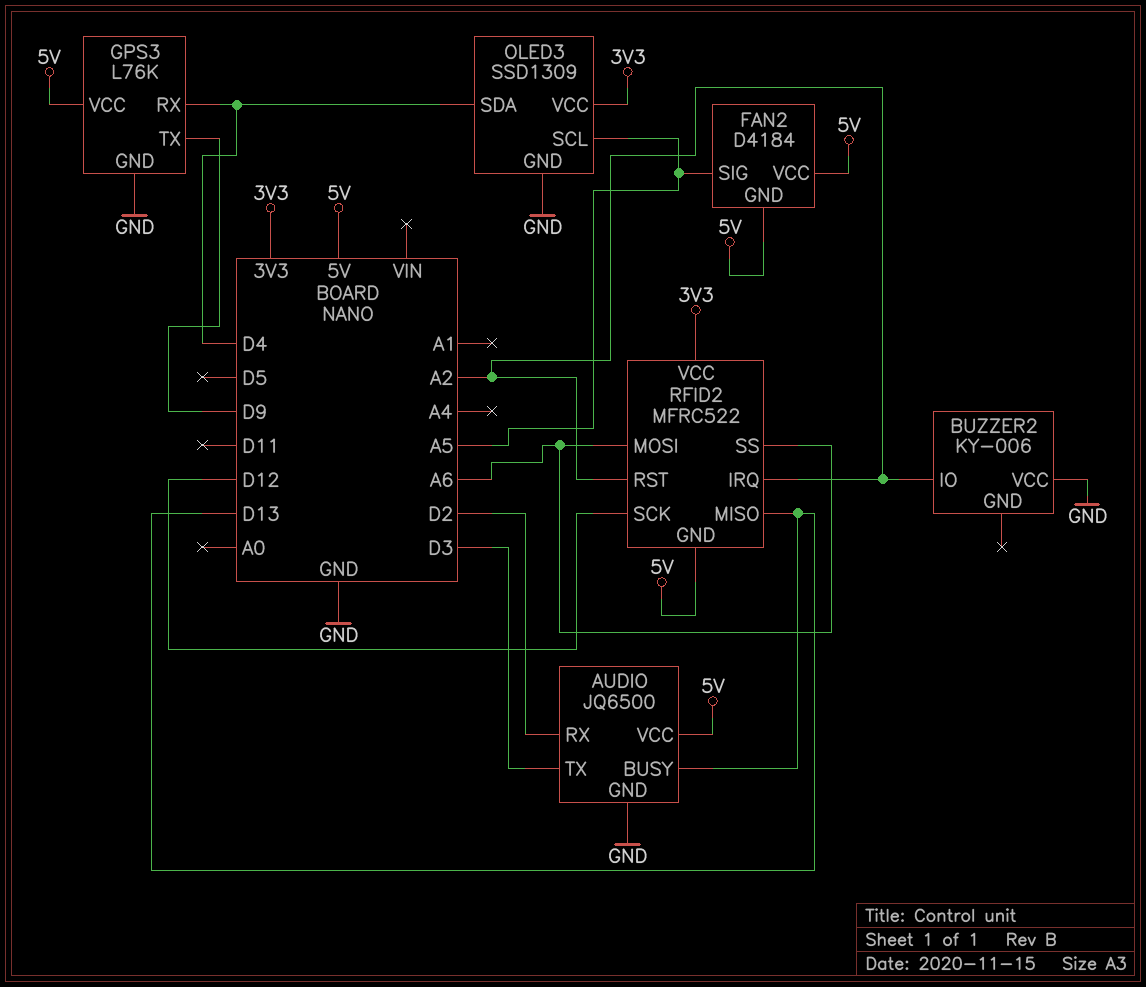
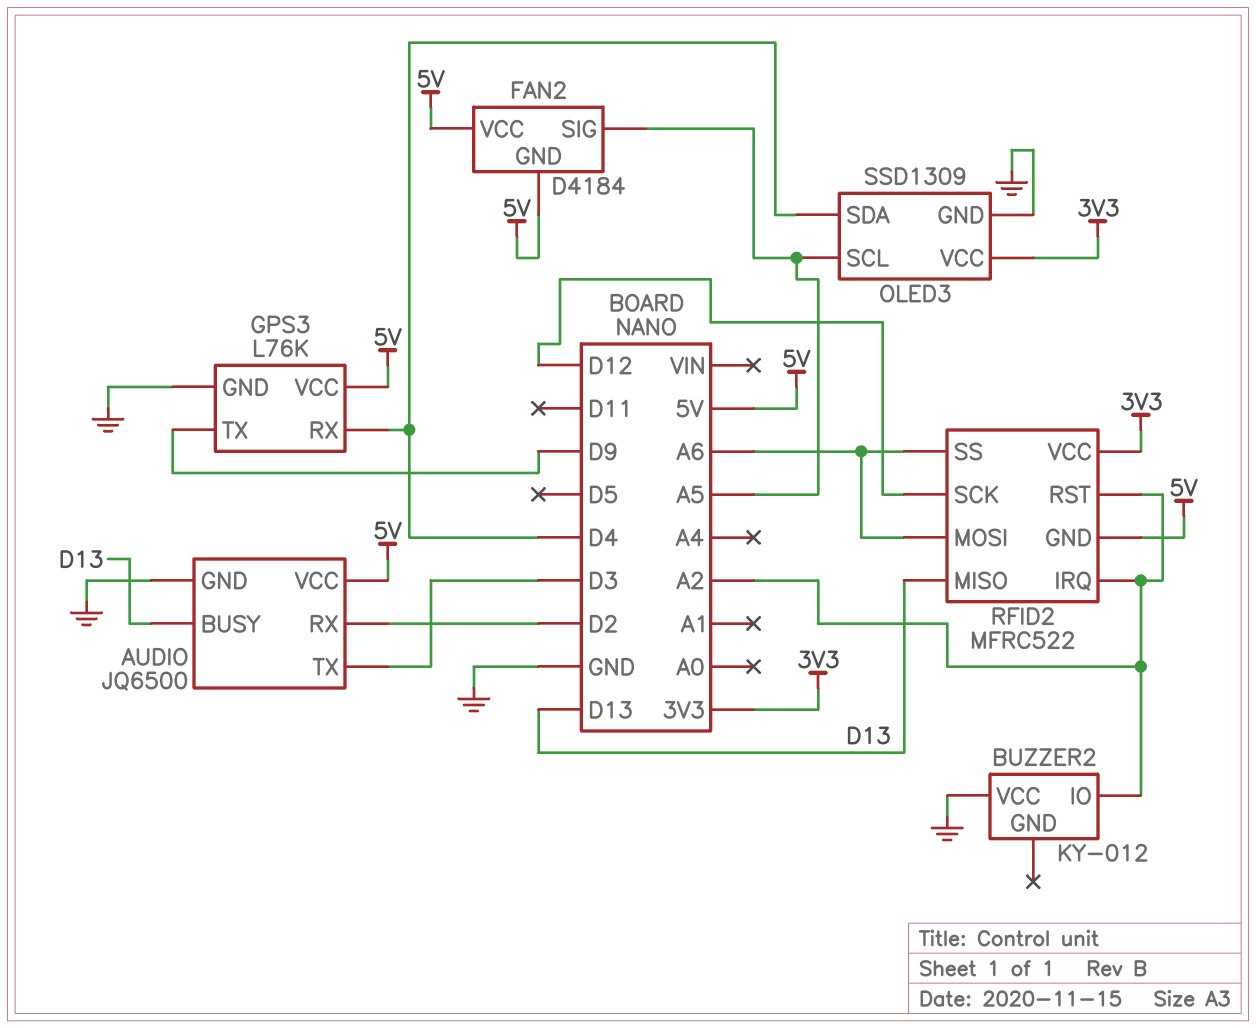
BUZZER2: KY-006 -> KY-012

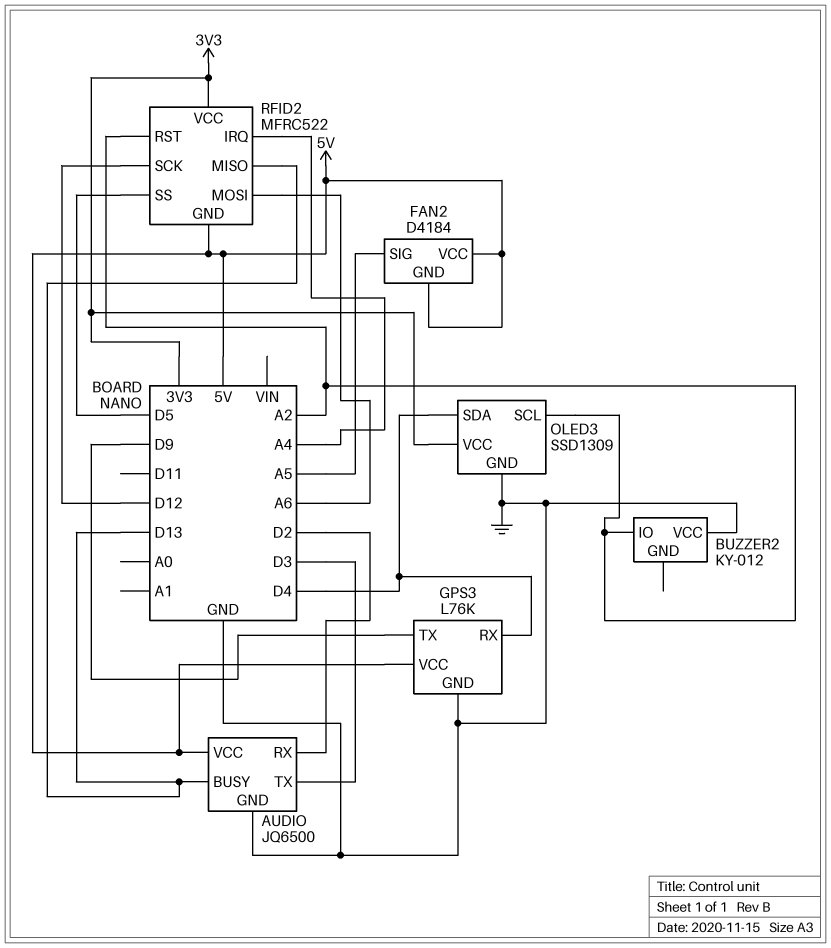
OLED3 pin SCL: A5 -> A2
RFID2 pin IRQ: A2 -> A4
RFID2 pin SS: A6 -> D5

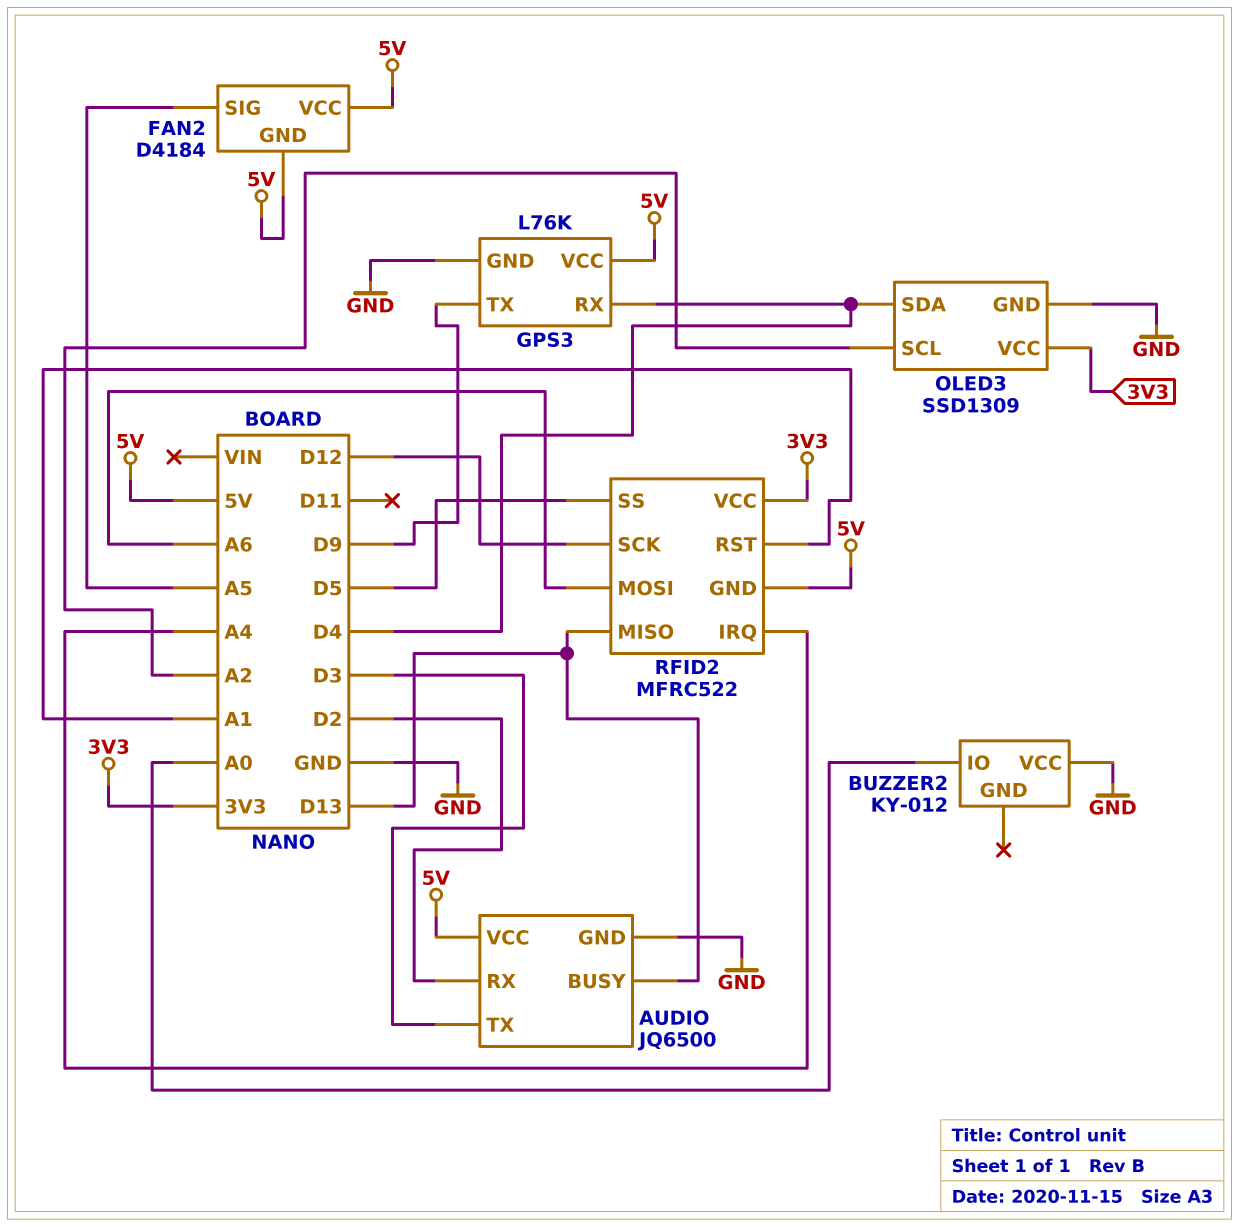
BUZZER2 pin IO: A2 -> A0
RFID2 pin RST: A2 -> A1

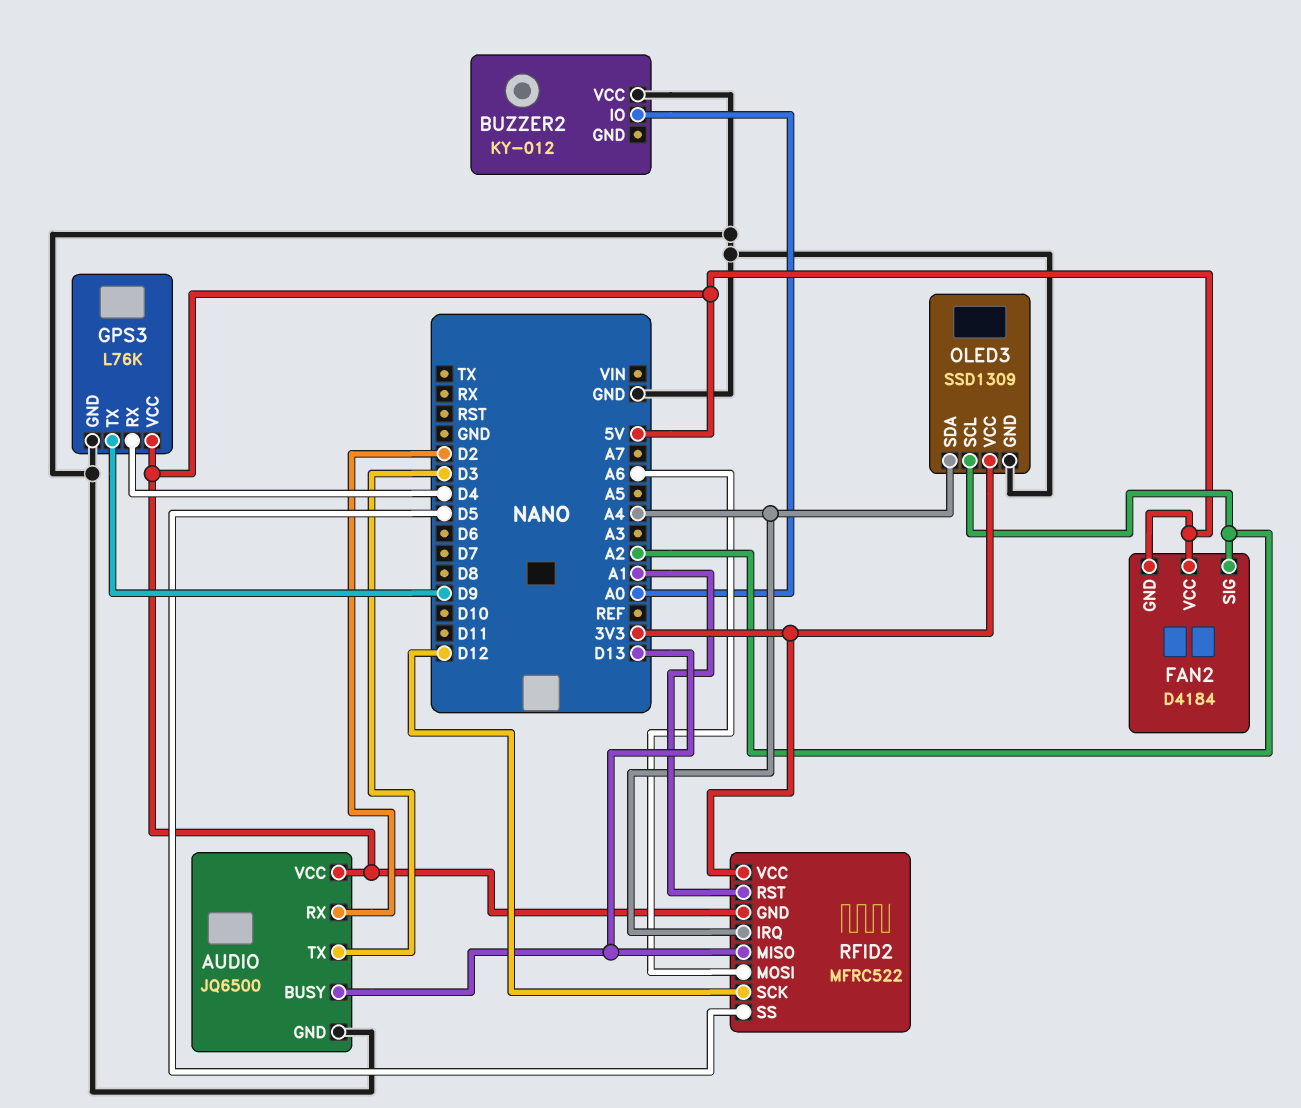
FAN2 pin SIG: A5 -> A2
OLED3 pin SDA: D4 -> A4

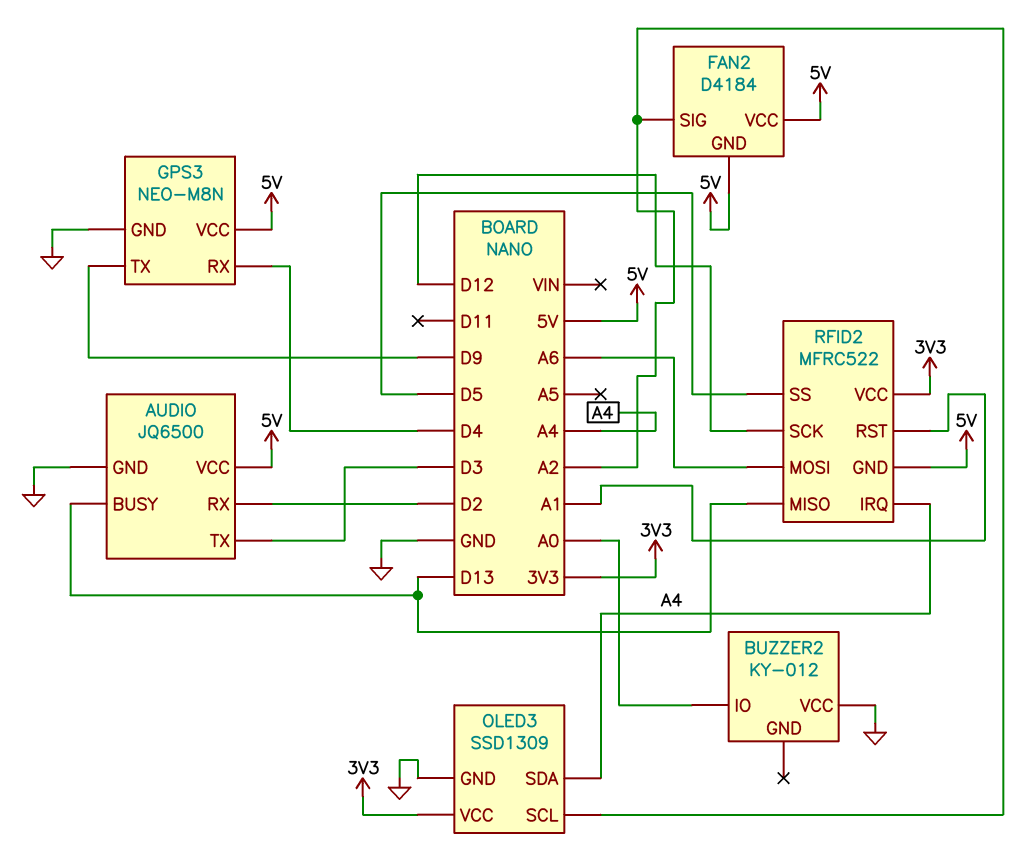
GPS3: L76K -> NEO-M8N

